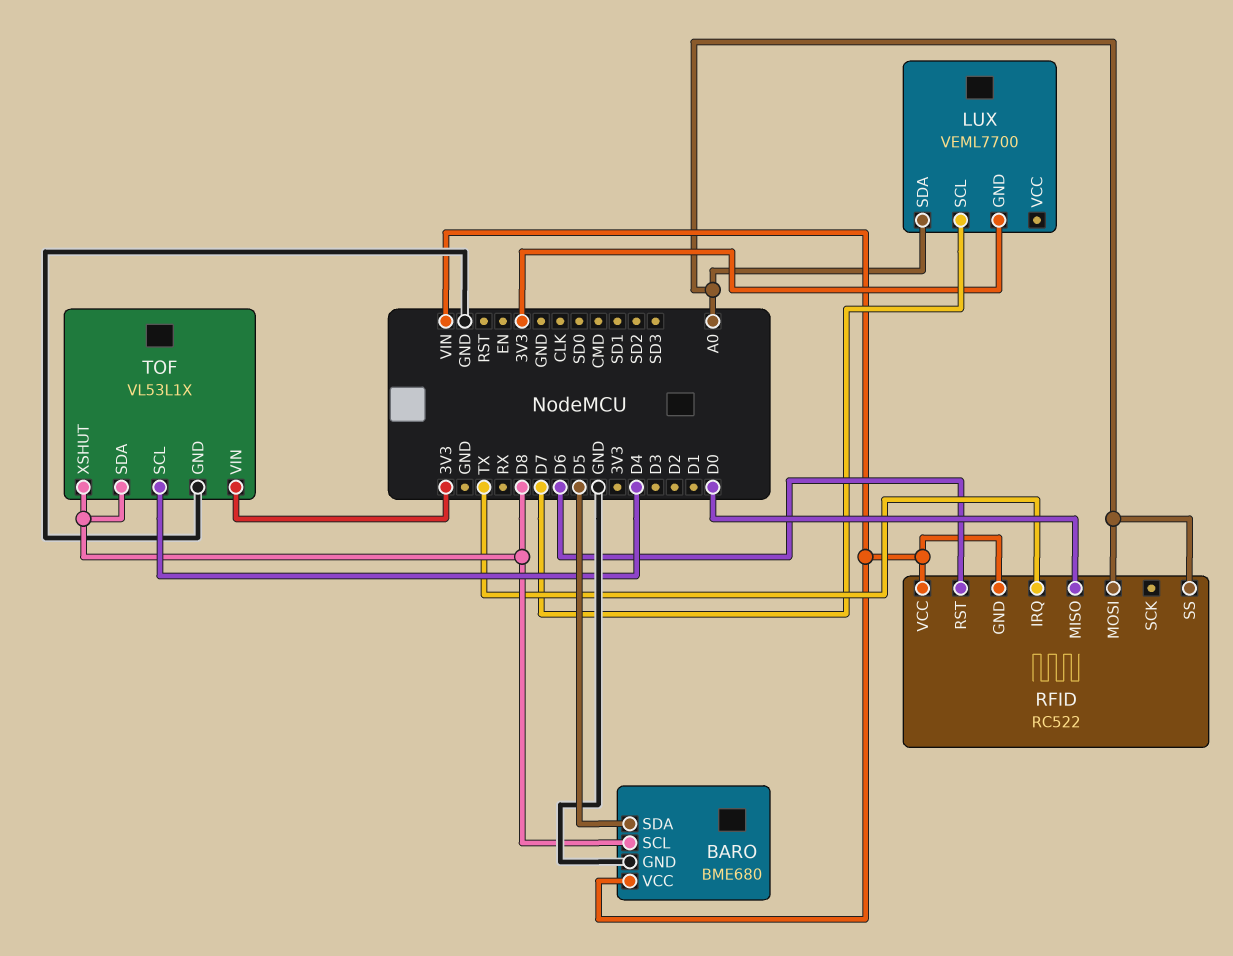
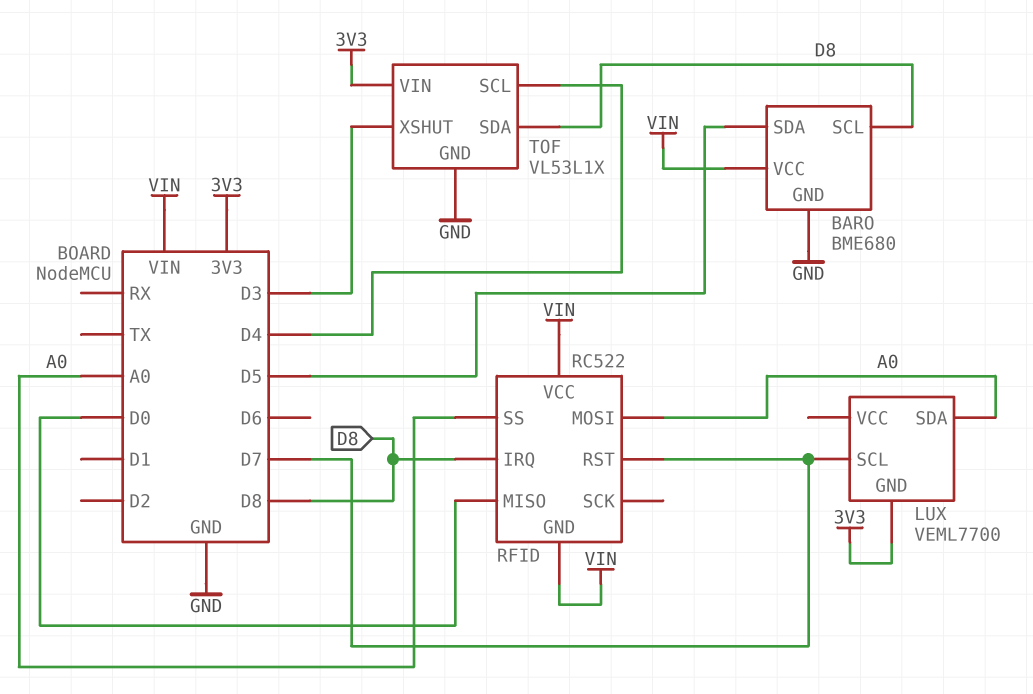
RFID pin IRQ: TX -> D8
RFID pin RST: D6 -> D7
TOF pin XSHUT: D8 -> D3

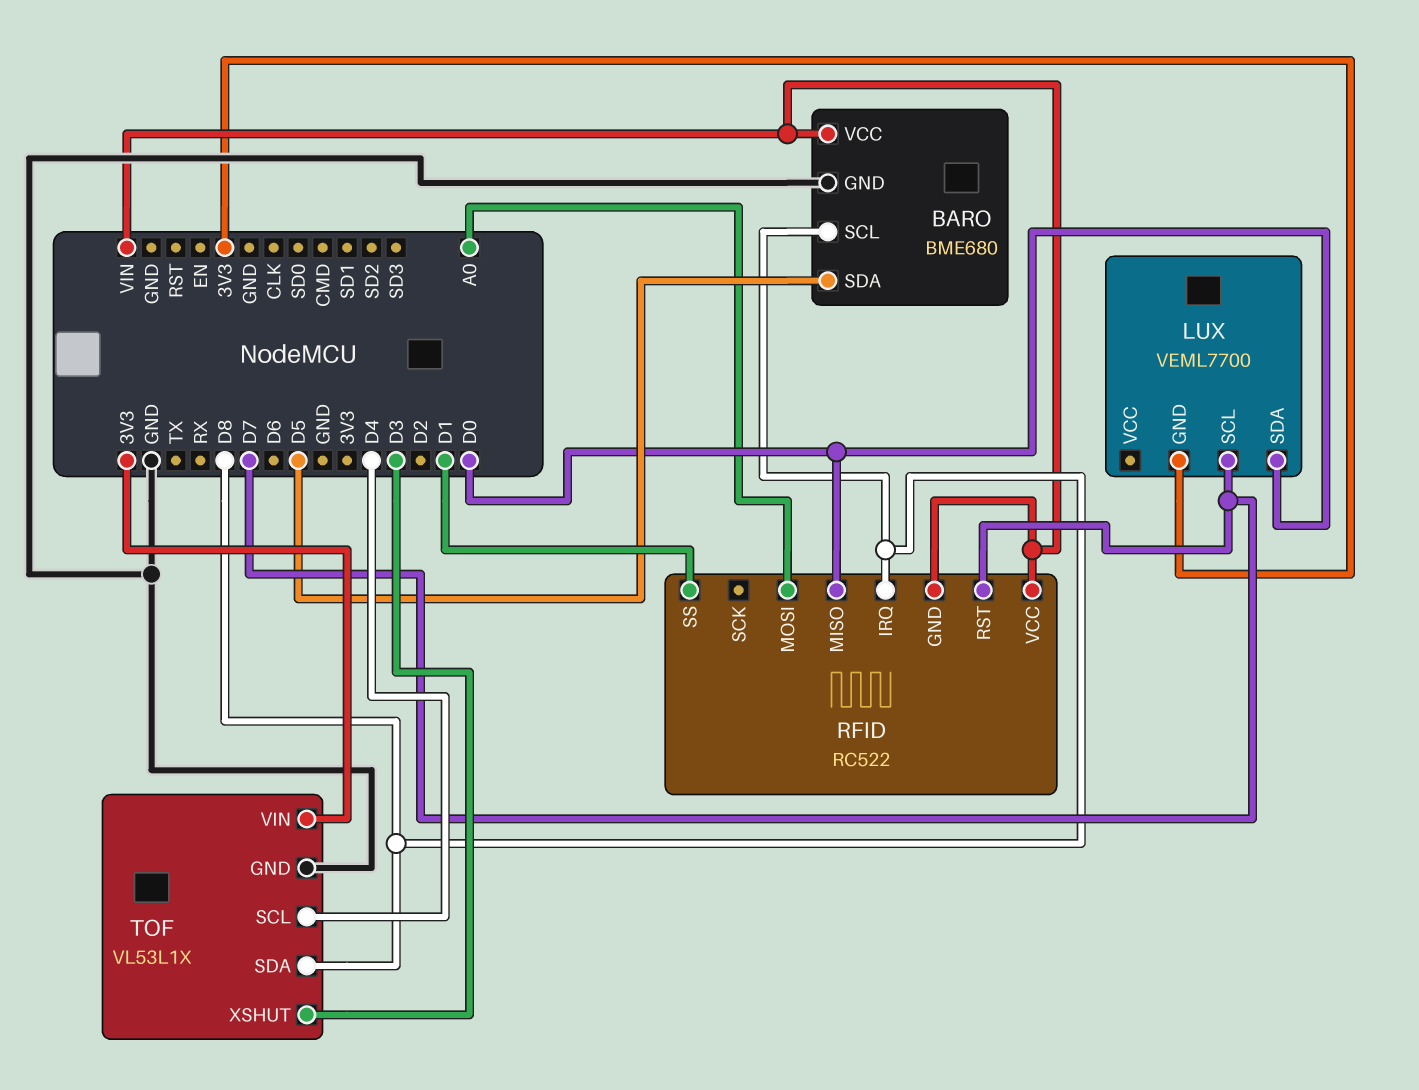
LUX pin SDA: A0 -> D0
RFID pin SS: A0 -> D1

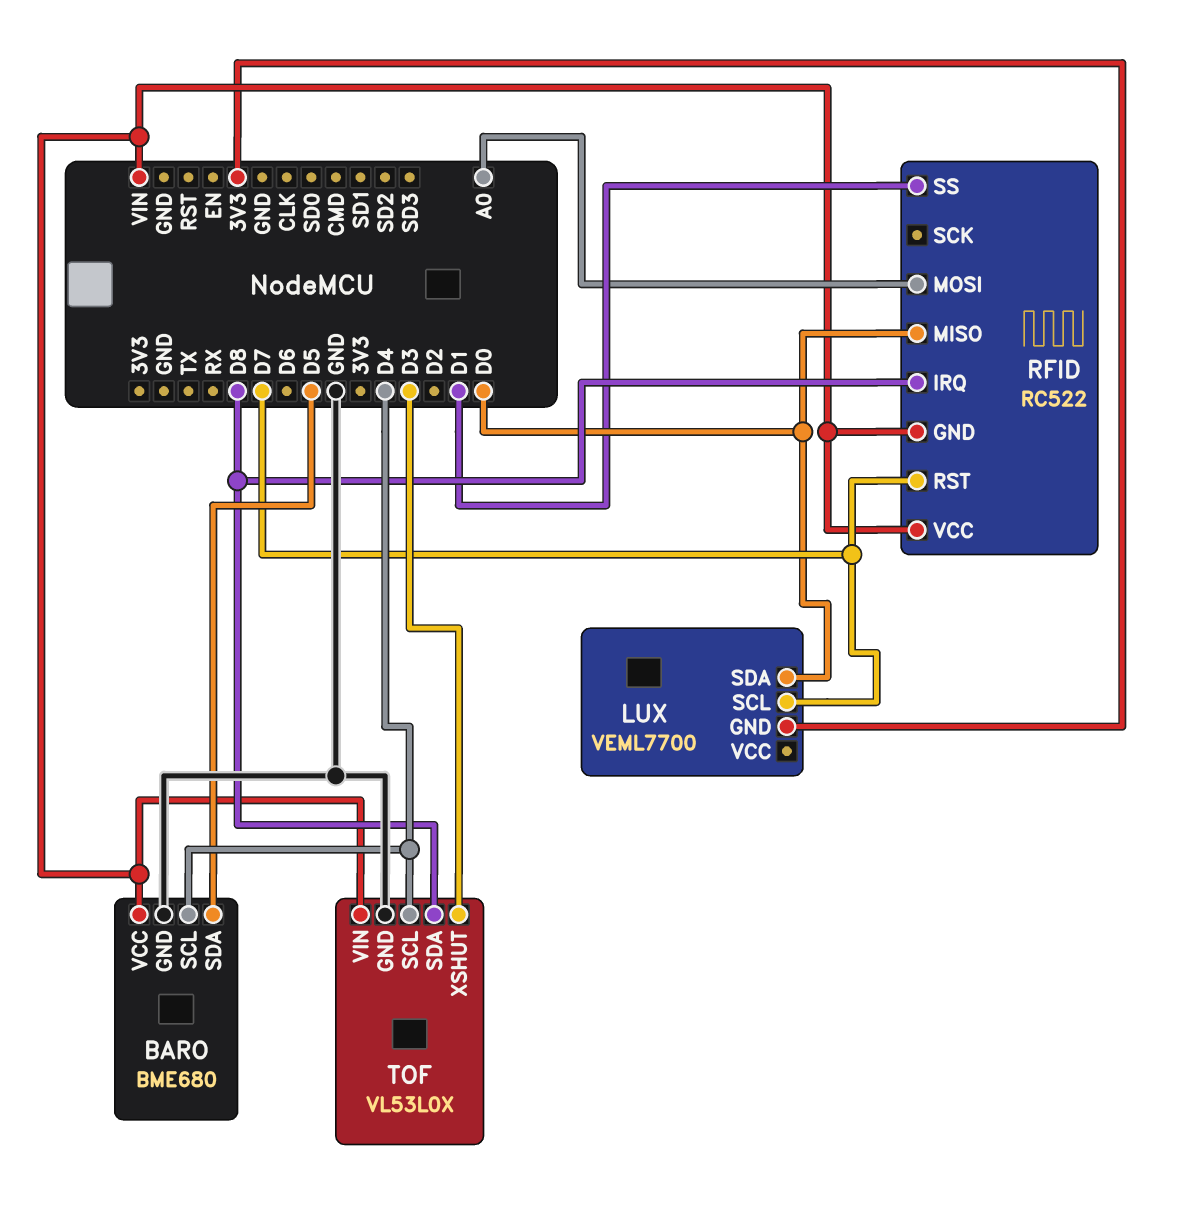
BARO pin SCL: D8 -> D4
TOF: VL53L1X -> VL53L0X
TOF pin VIN: 3V3 -> VIN

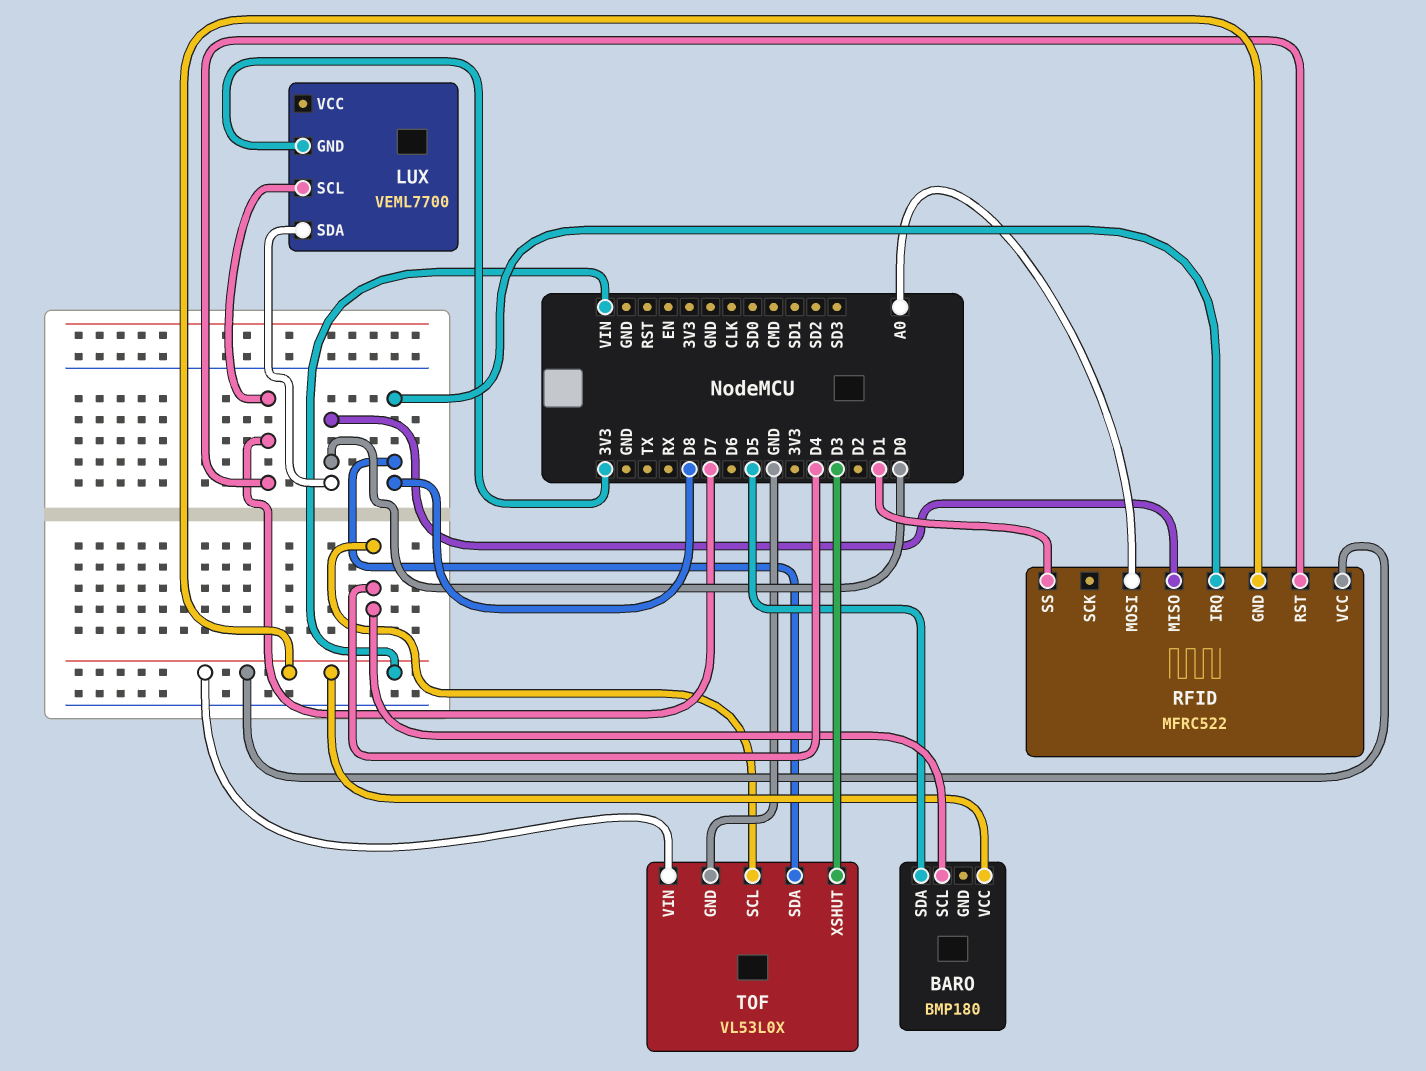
BARO: BME680 -> BMP180
BARO pin GND: GND -> none
RFID: RC522 -> MFRC522

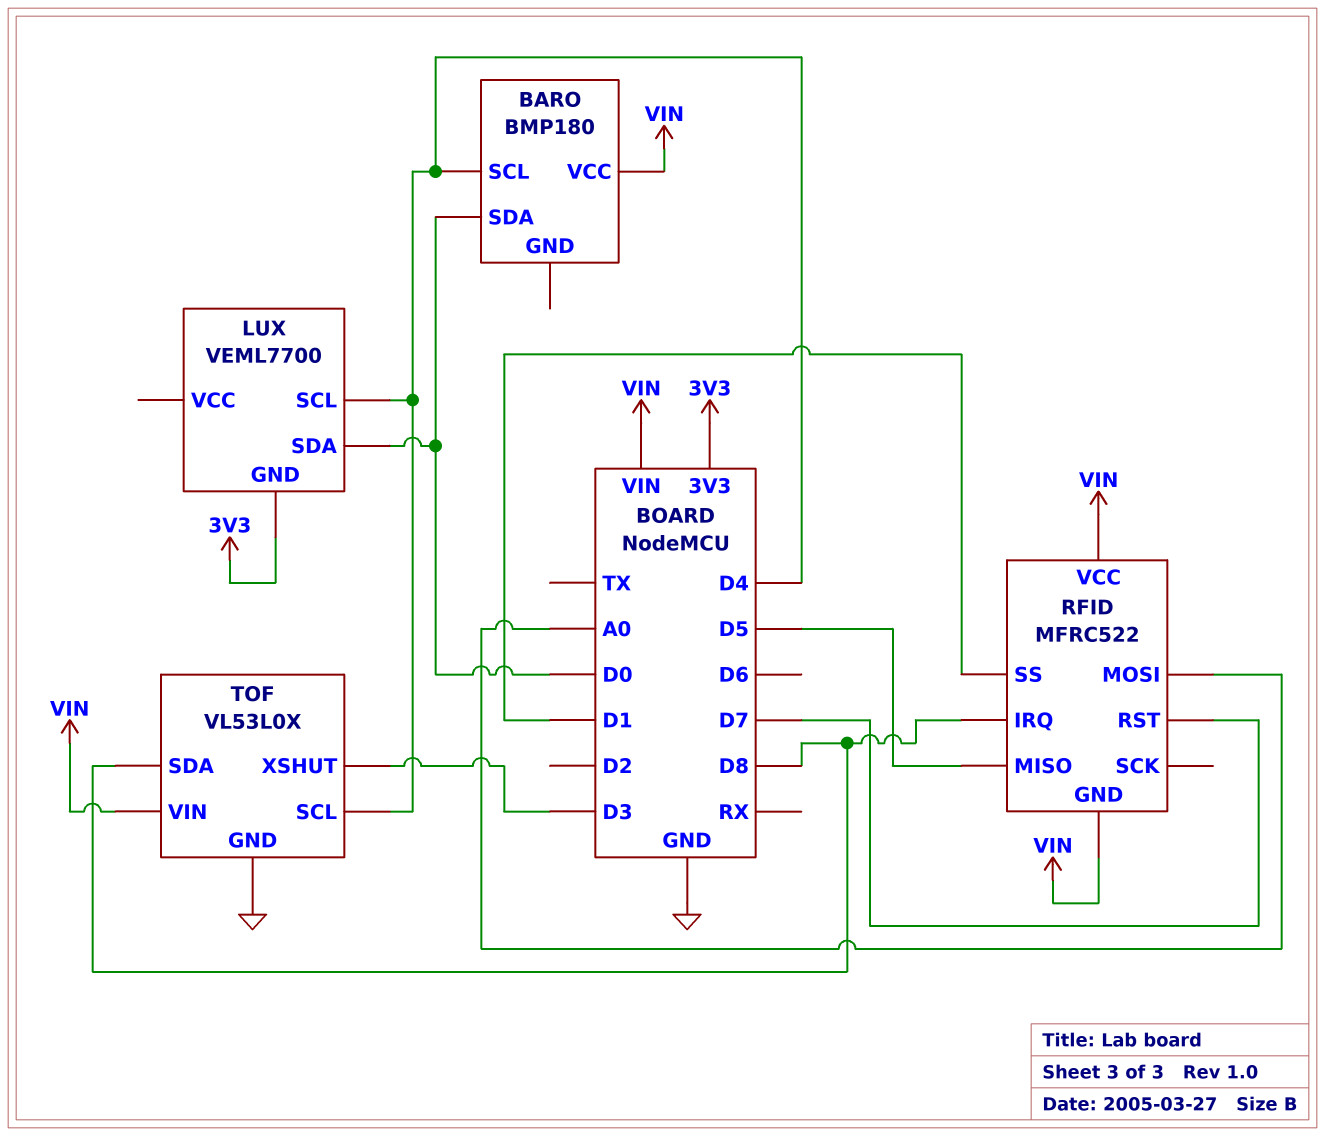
BARO pin SDA: D5 -> D0
LUX pin SCL: D7 -> D4
RFID pin MISO: D0 -> D5

